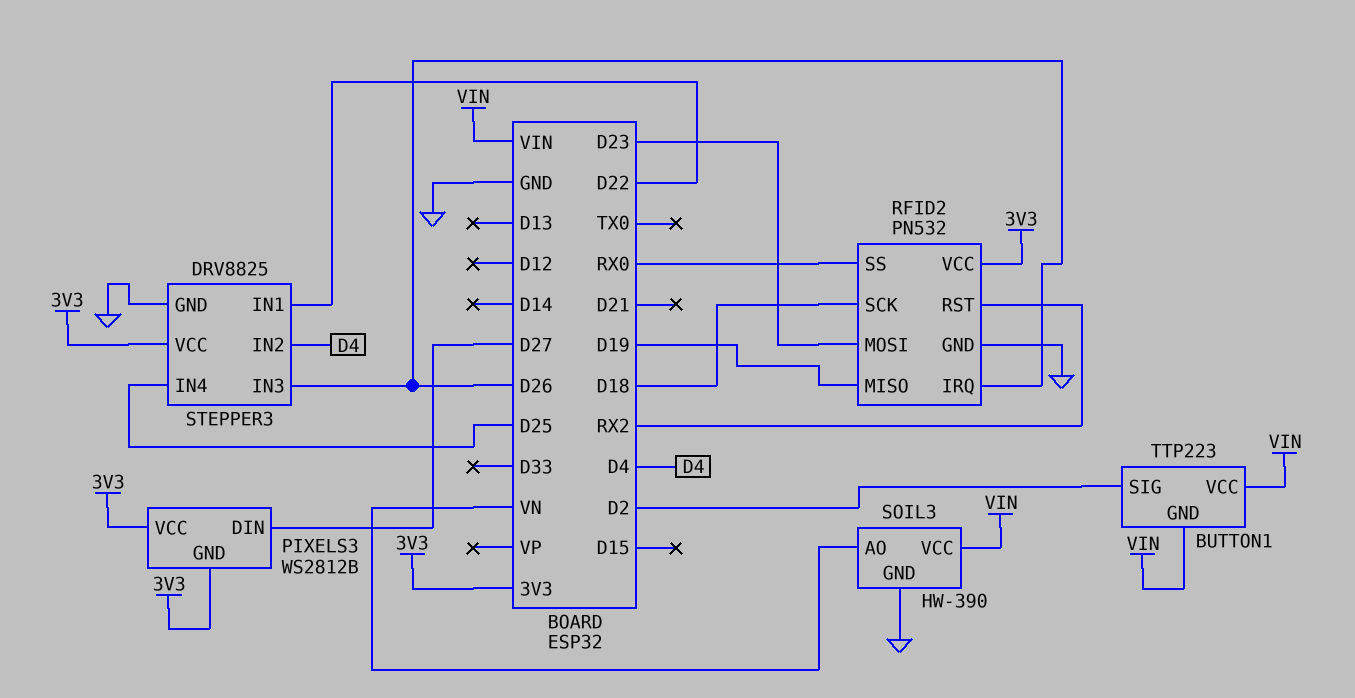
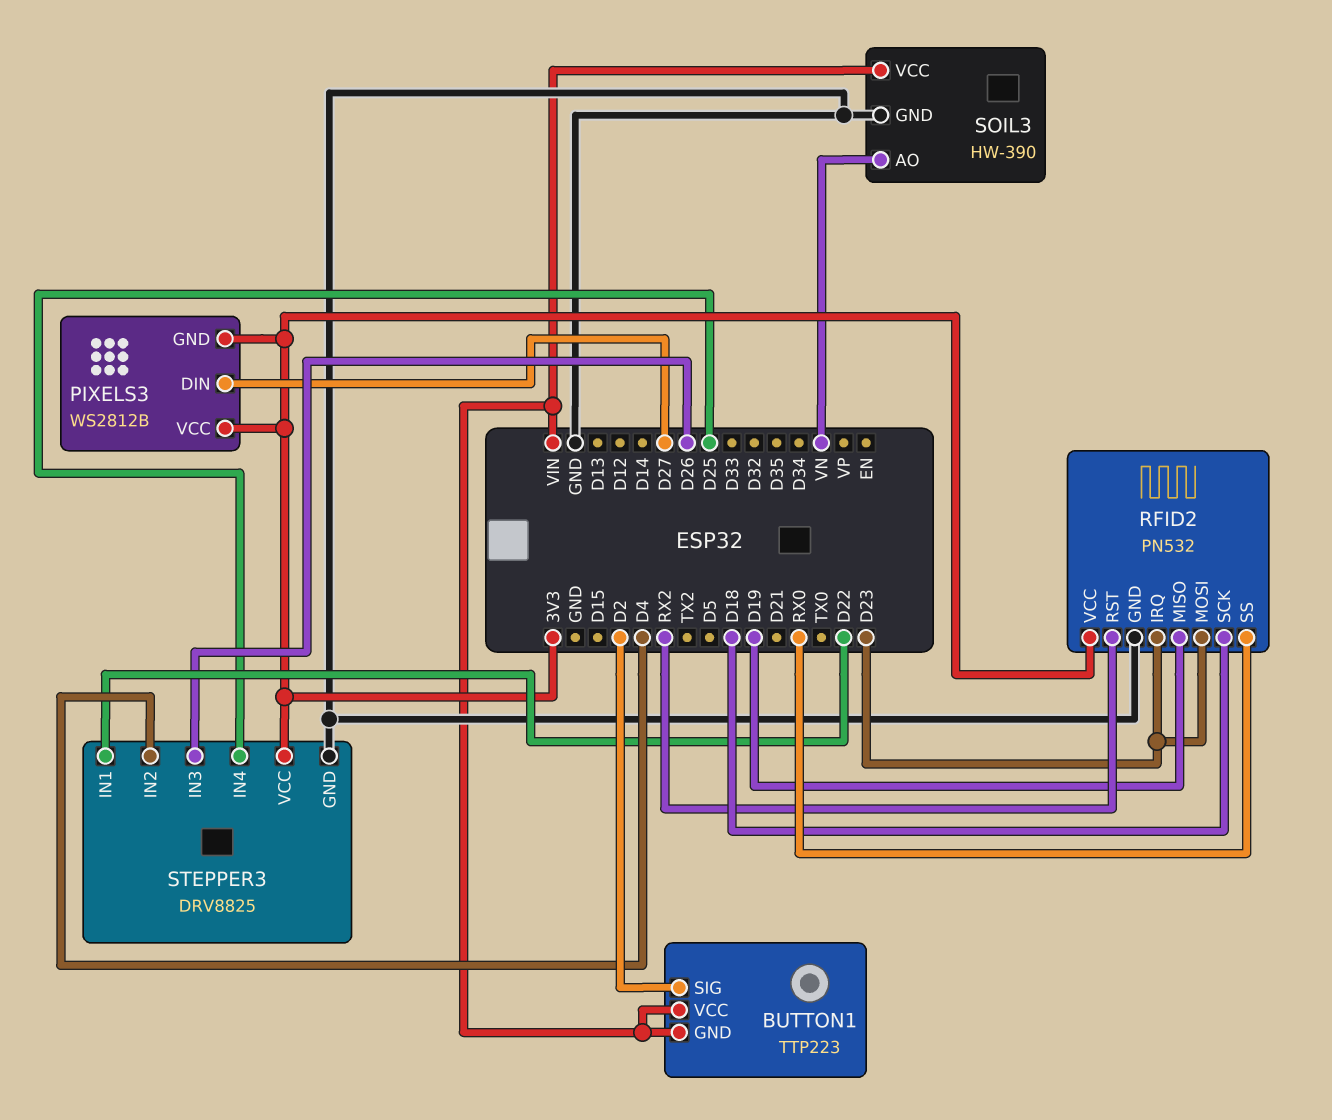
RFID2 pin IRQ: D26 -> D23

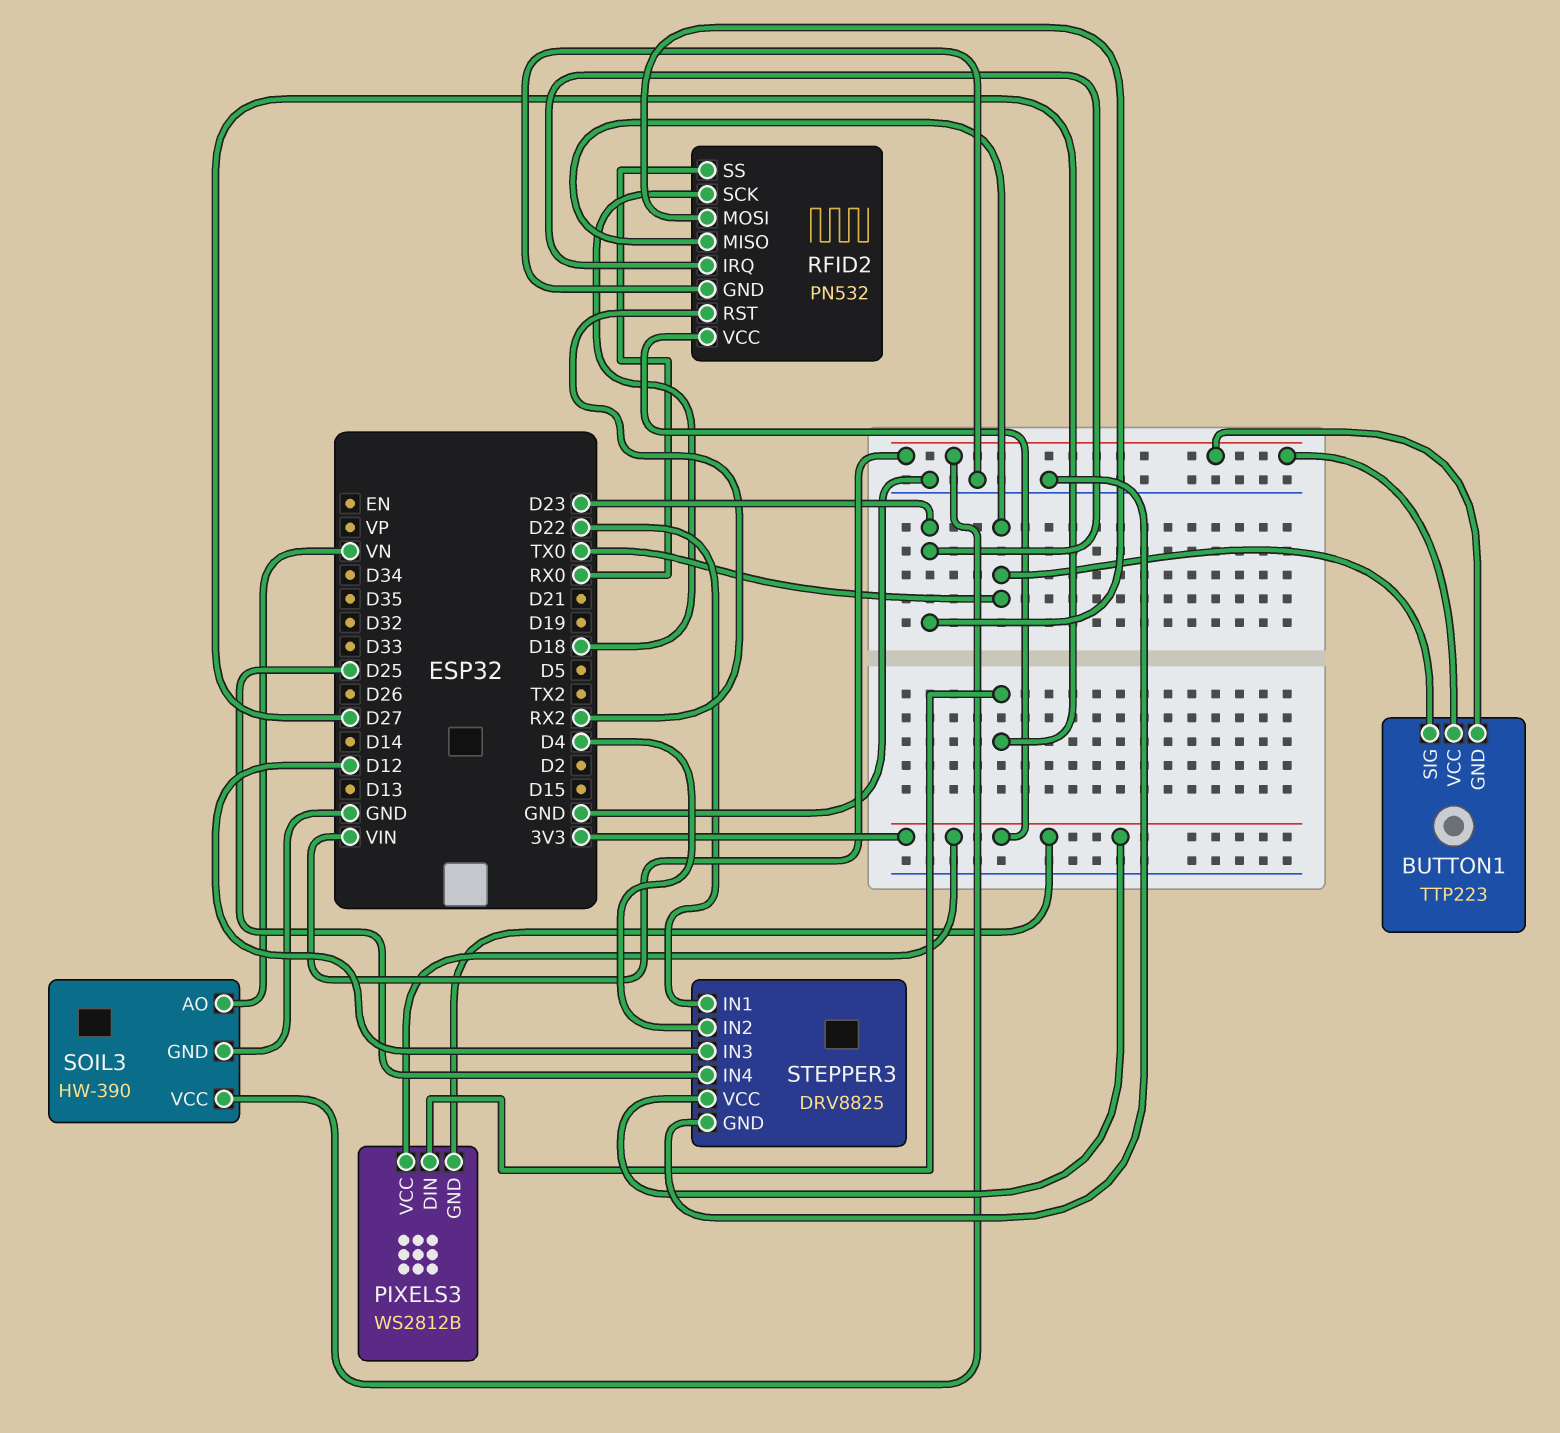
BUTTON1 pin SIG: D2 -> TX0
RFID2 pin MISO: D19 -> TX0
STEPPER3 pin IN3: D26 -> D12

